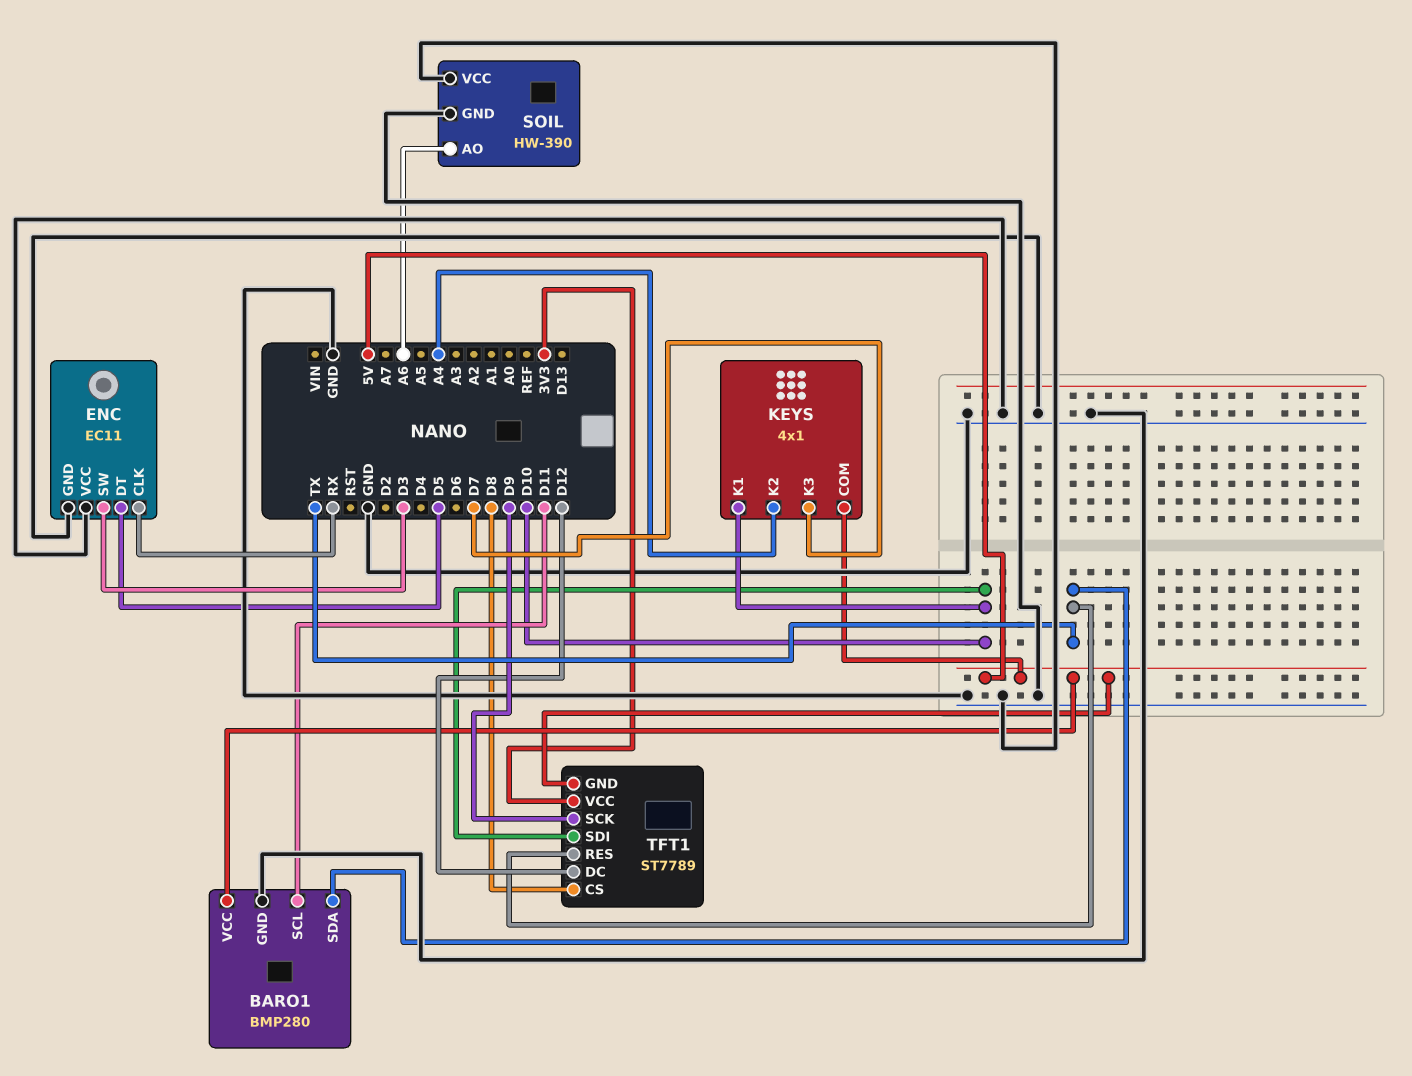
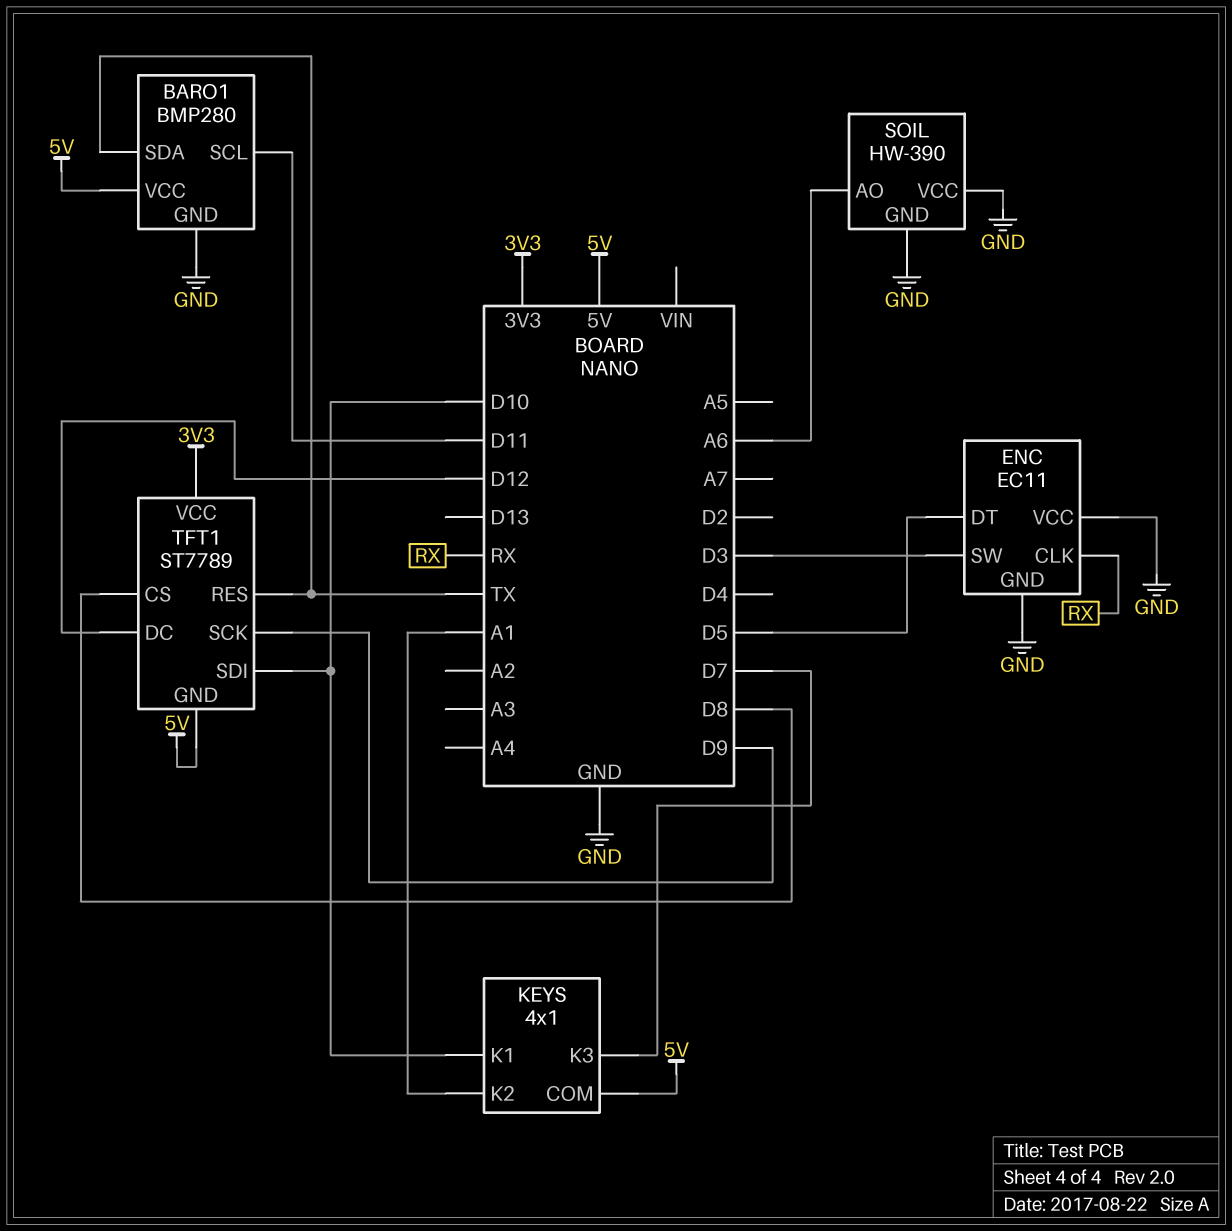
KEYS pin K2: A4 -> A1

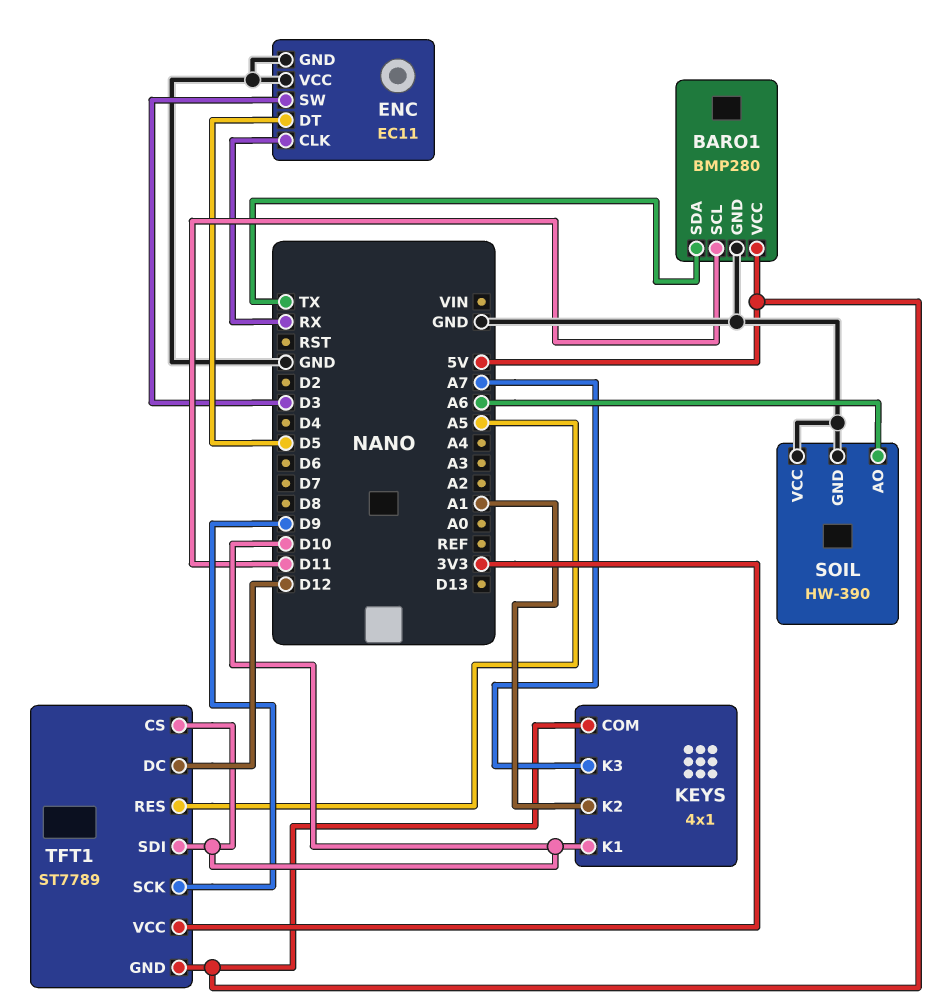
KEYS pin K3: D7 -> A7
TFT1 pin CS: D8 -> D10
TFT1 pin RES: TX -> A5

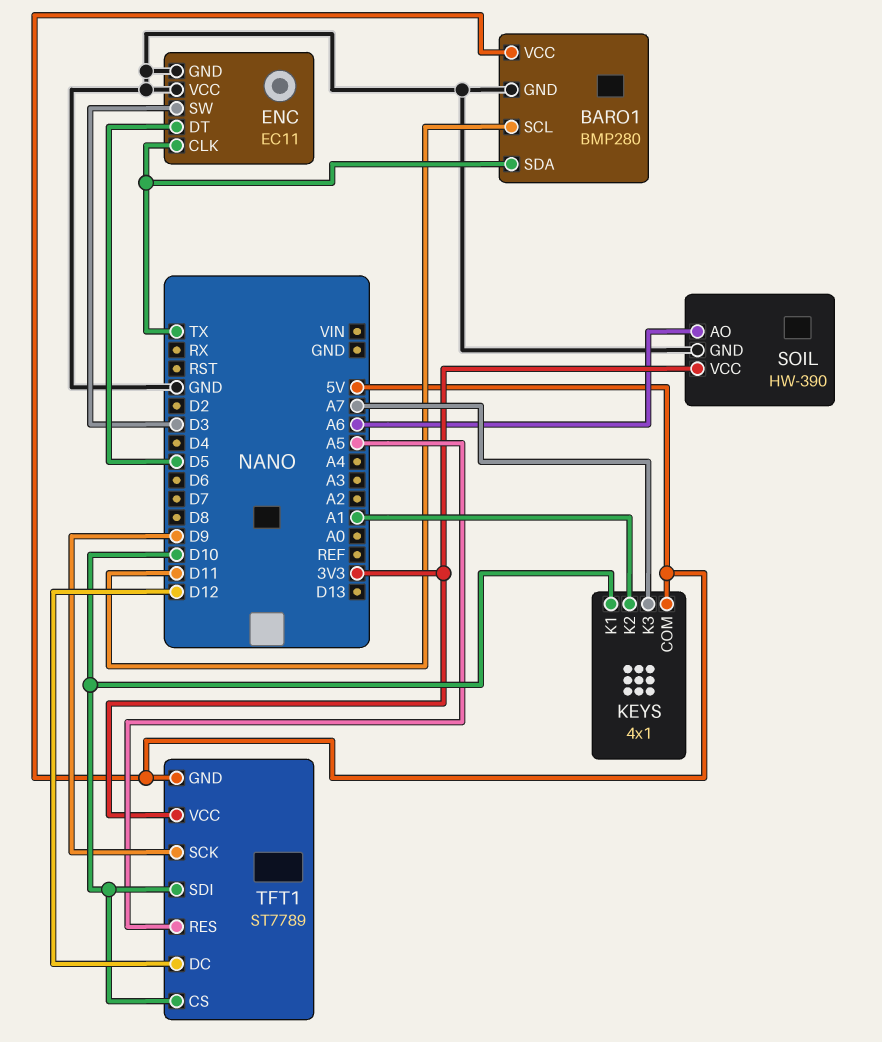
ENC pin CLK: RX -> TX
SOIL pin VCC: GND -> 3V3

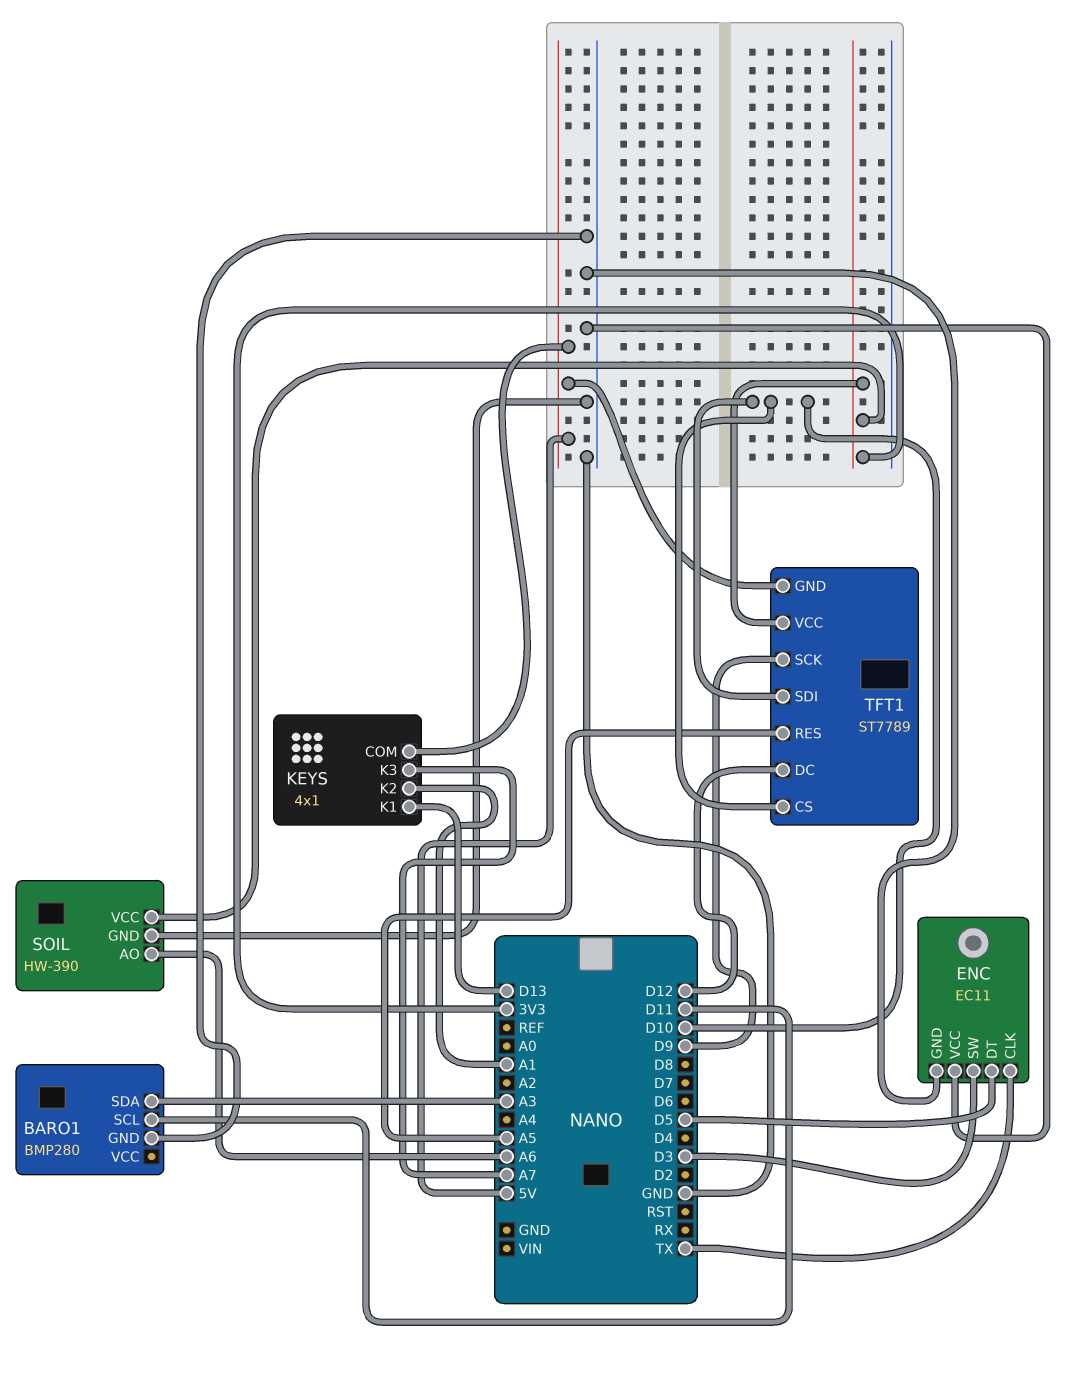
BARO1 pin SDA: TX -> A3
BARO1 pin VCC: 5V -> none
KEYS pin K1: D10 -> D13

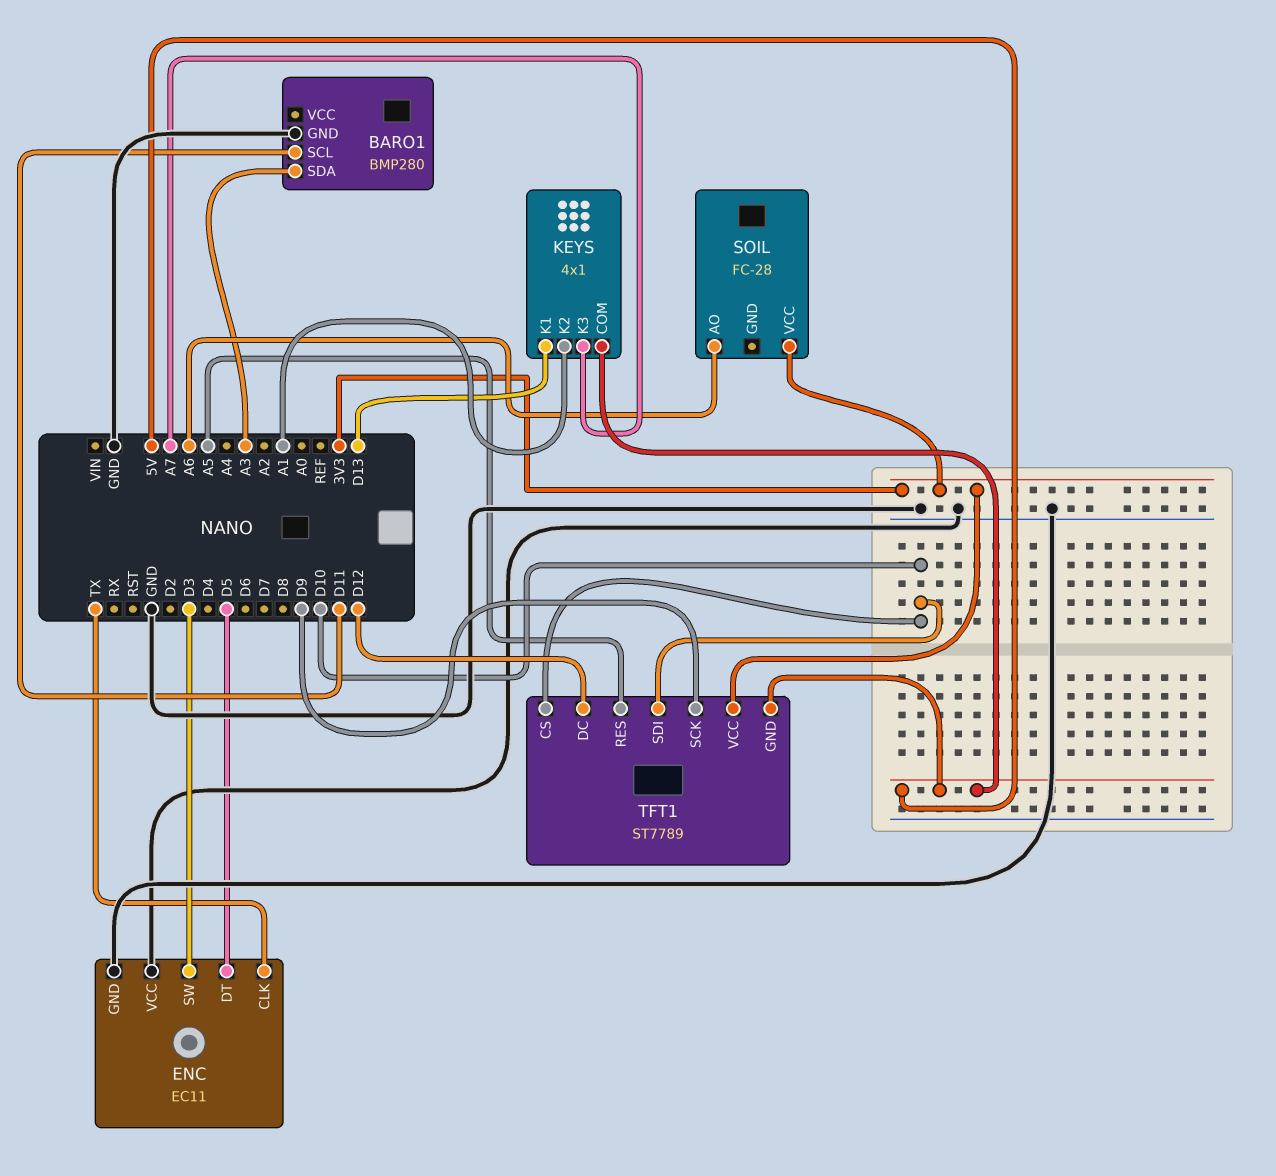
SOIL: HW-390 -> FC-28
SOIL pin GND: GND -> none

